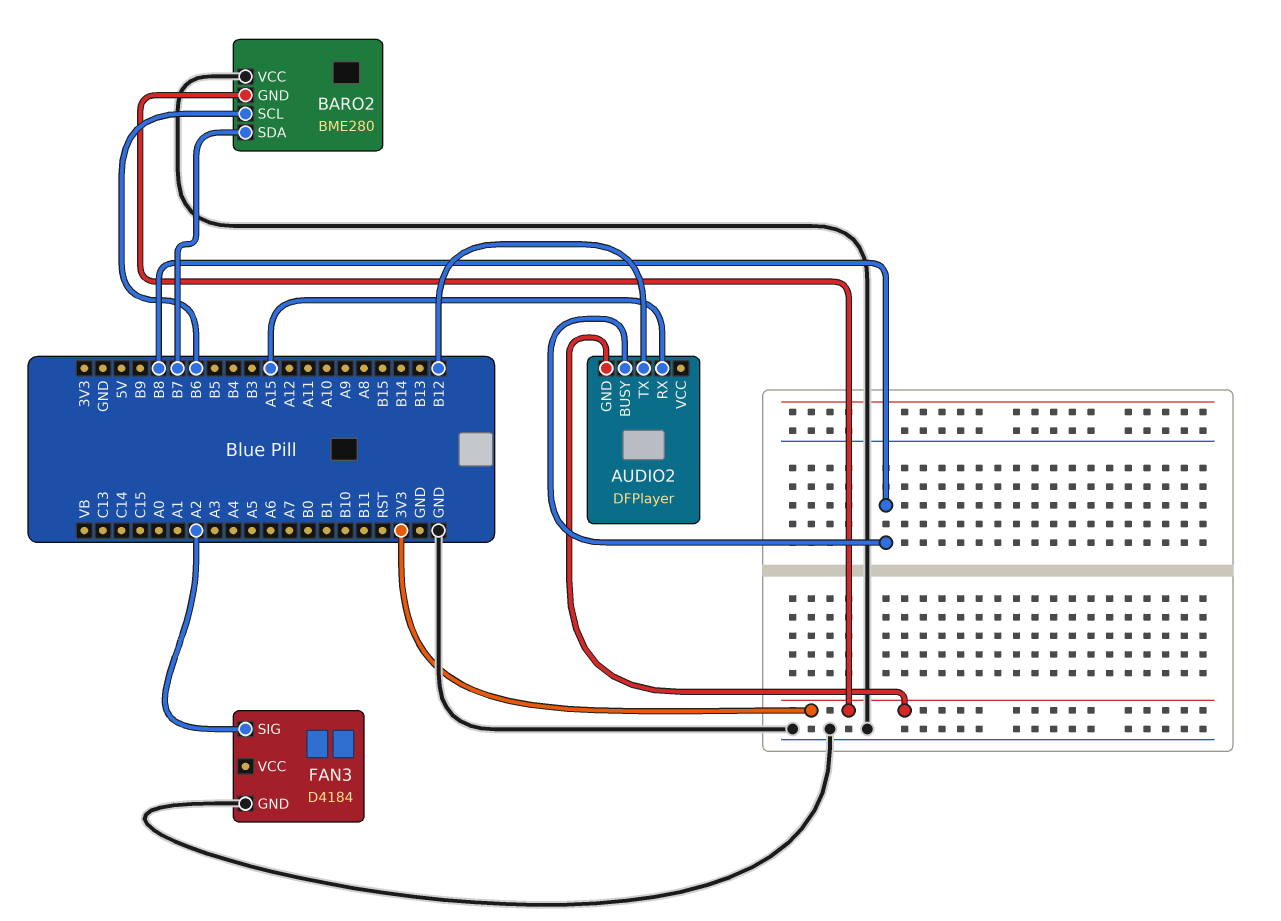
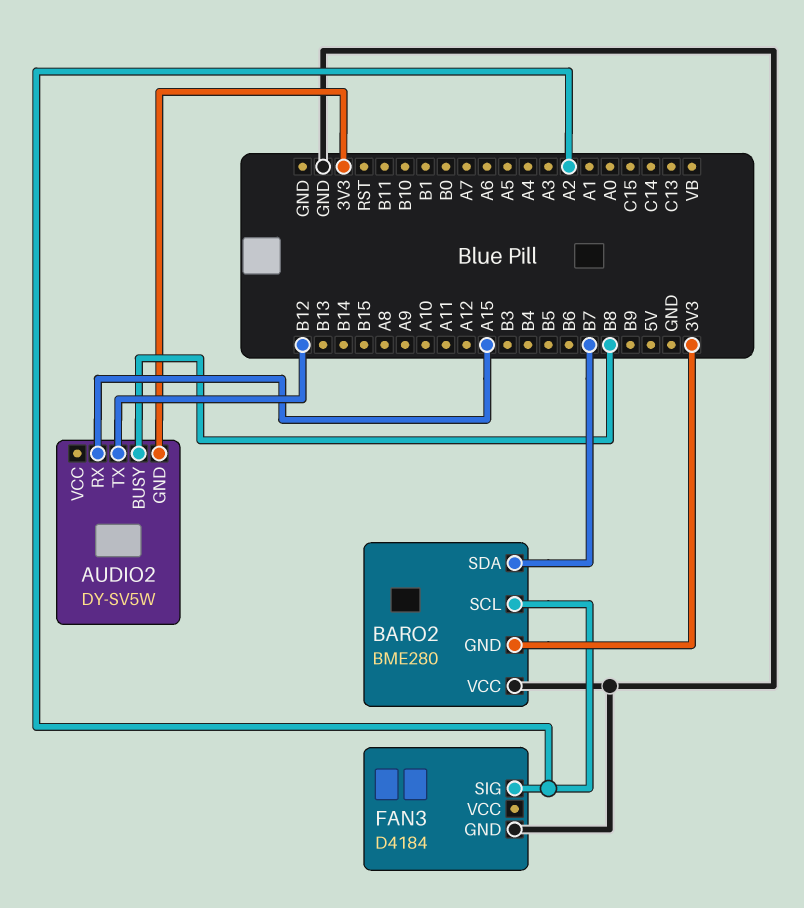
AUDIO2: DFPlayer -> DY-SV5W
BARO2 pin SCL: B6 -> A2

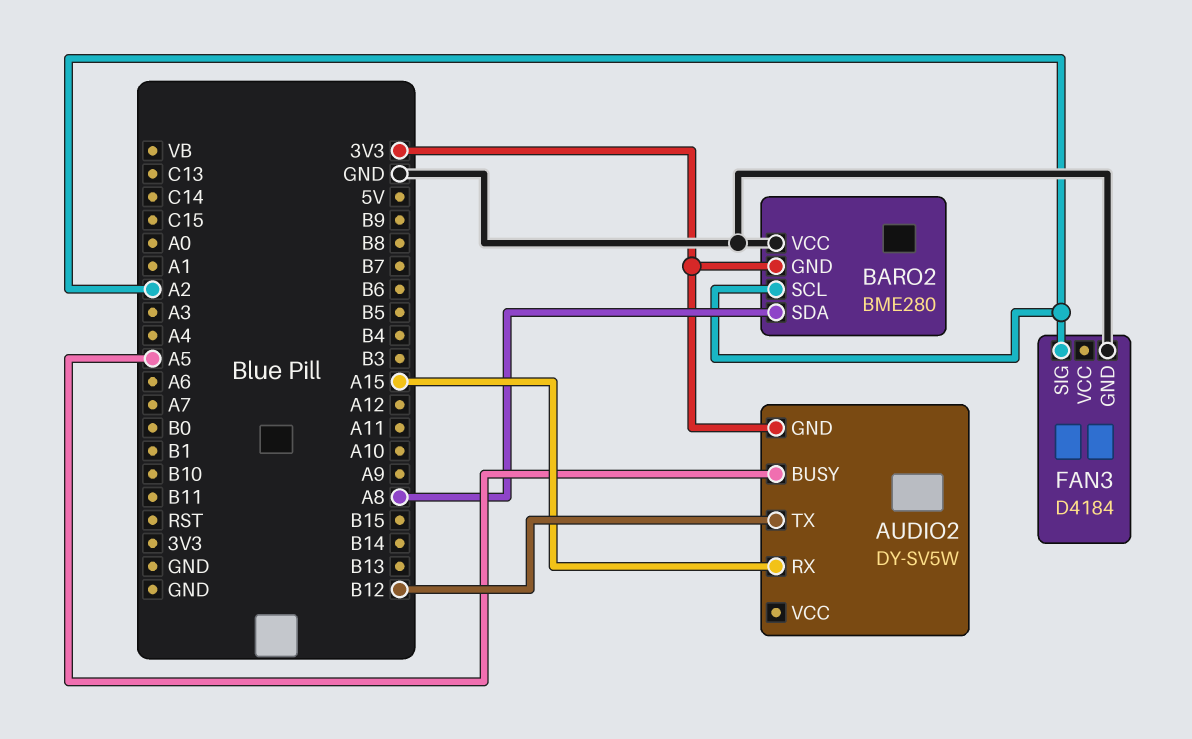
AUDIO2 pin BUSY: B8 -> A5
BARO2 pin SDA: B7 -> A8

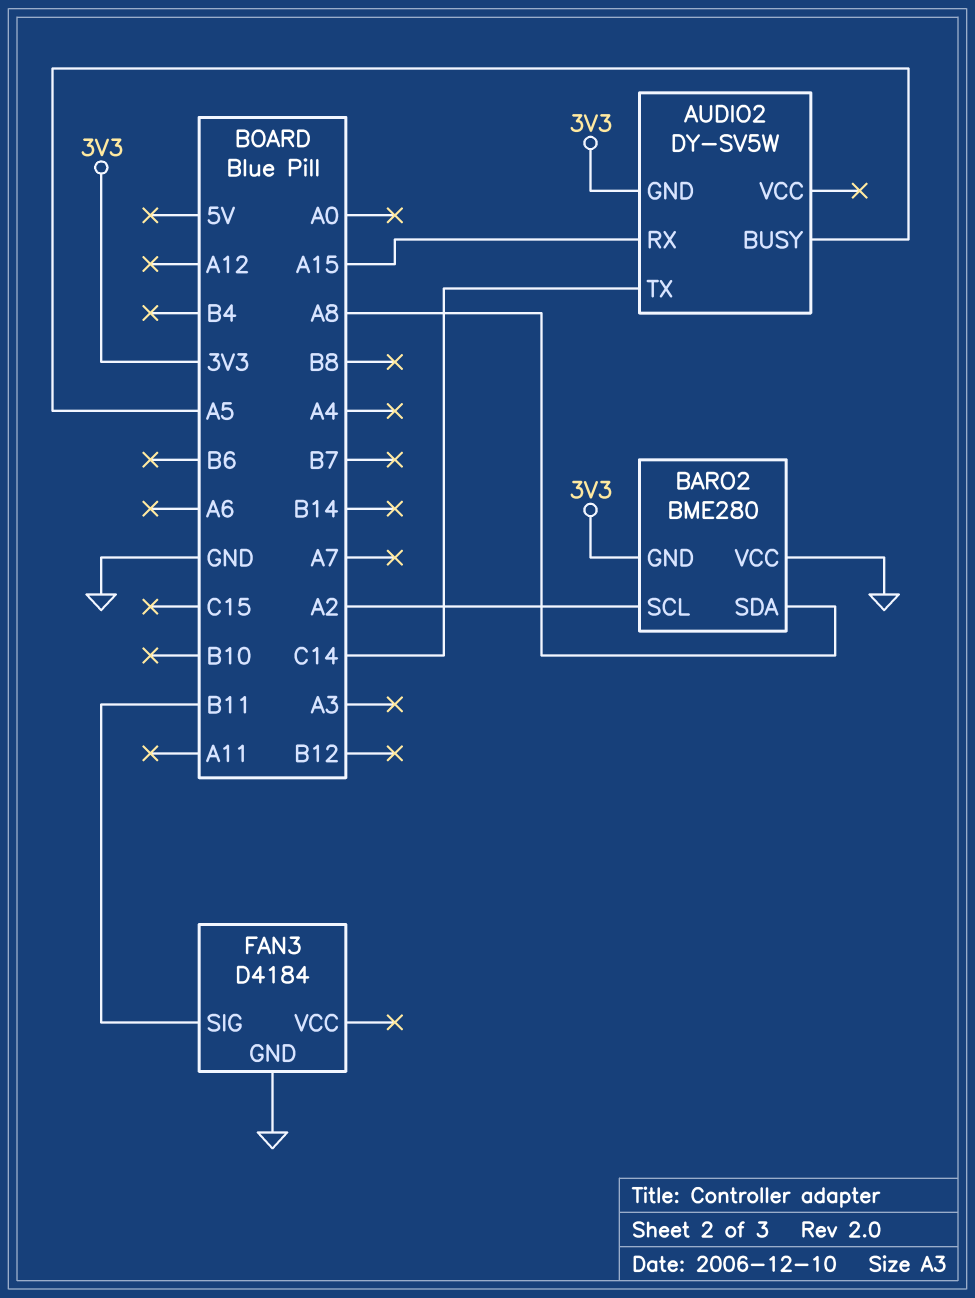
AUDIO2 pin TX: B12 -> C14
FAN3 pin SIG: A2 -> B11

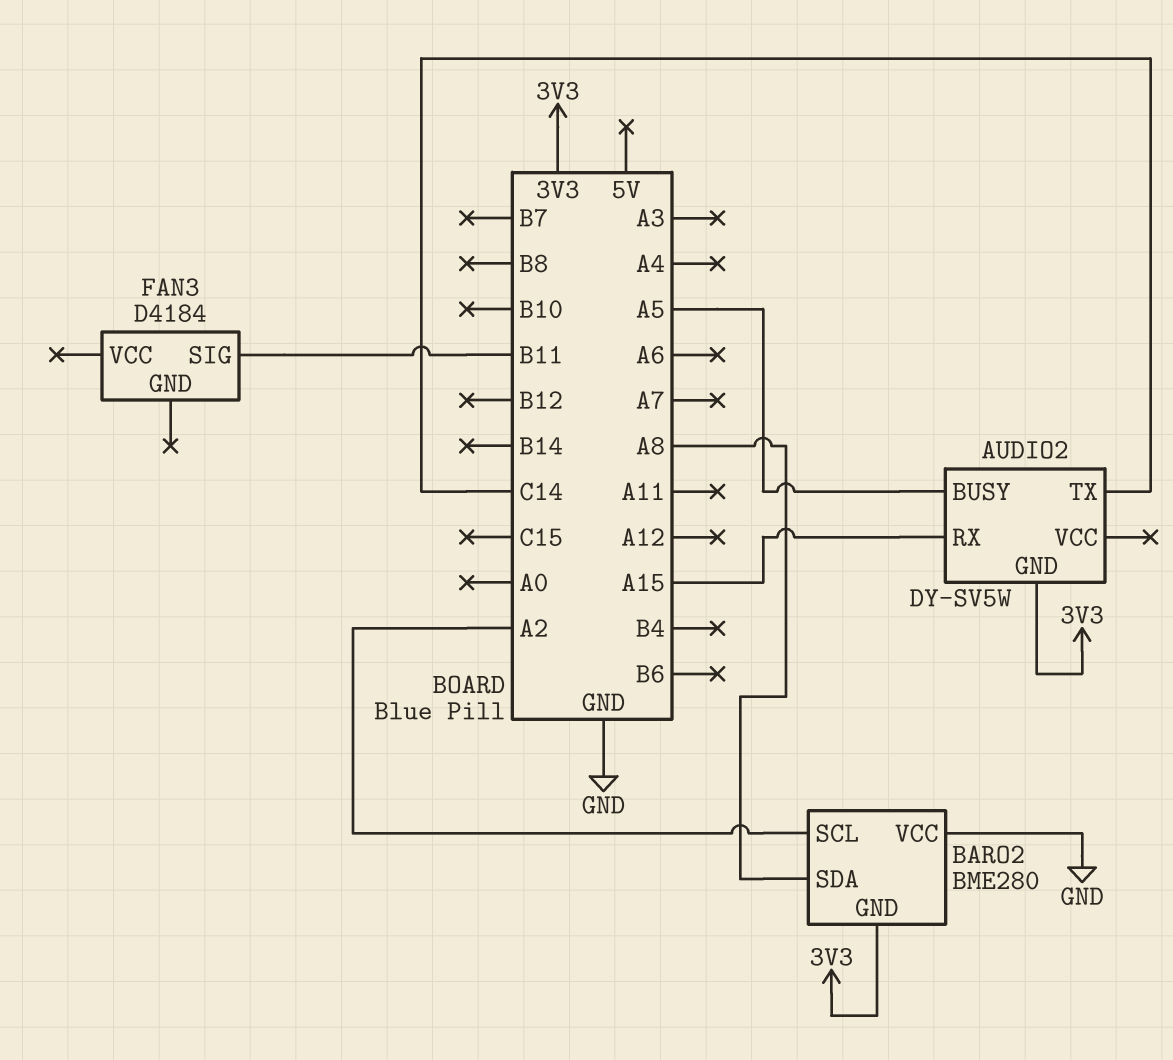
FAN3 pin GND: GND -> none

